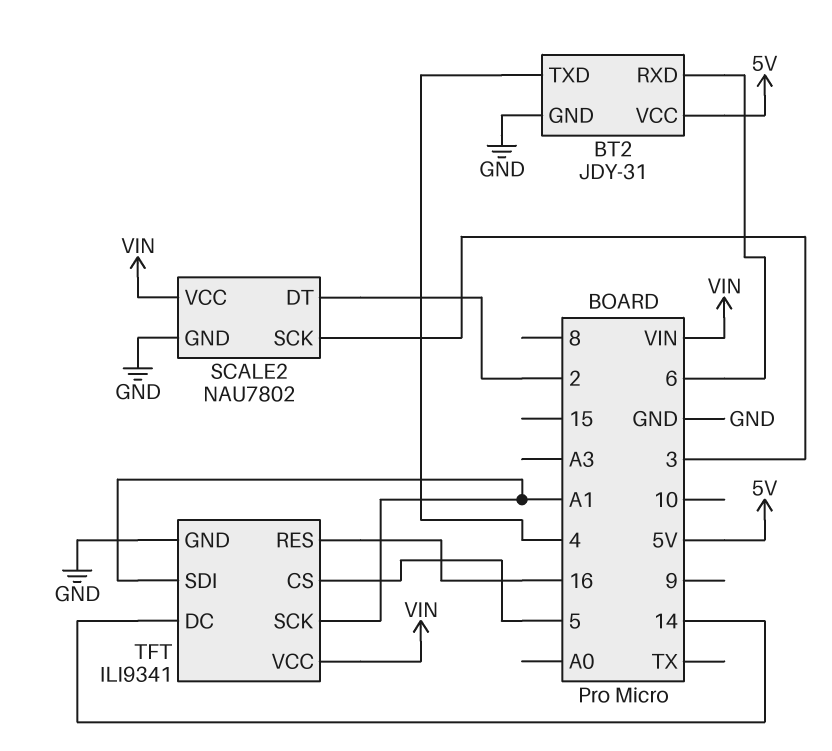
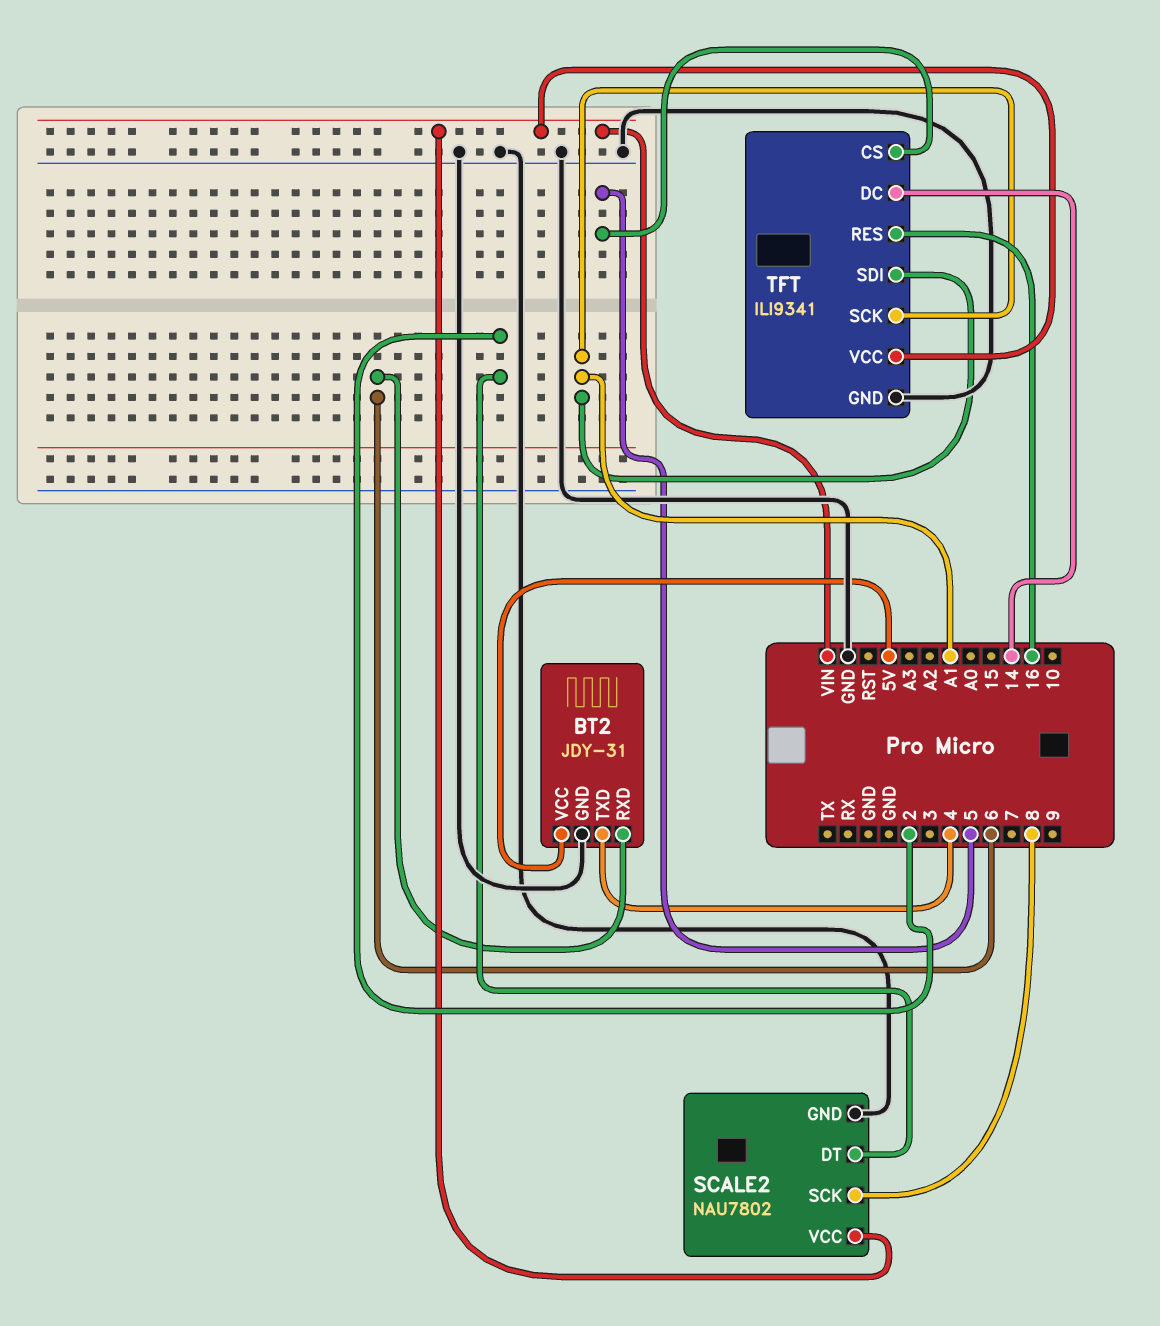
SCALE2 pin SCK: 3 -> 8

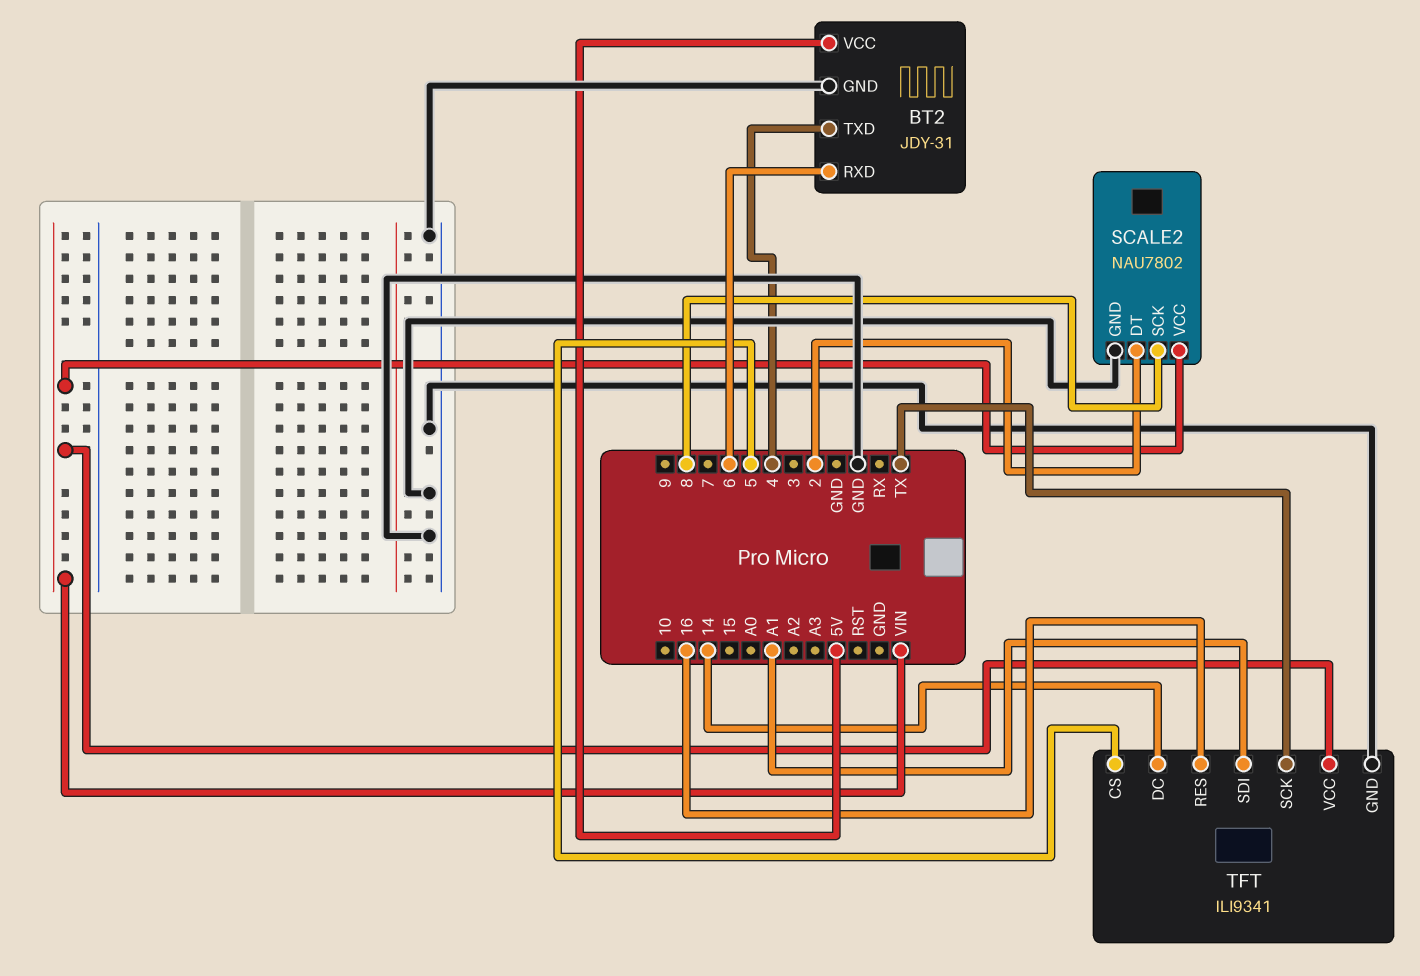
TFT pin SCK: A1 -> TX

